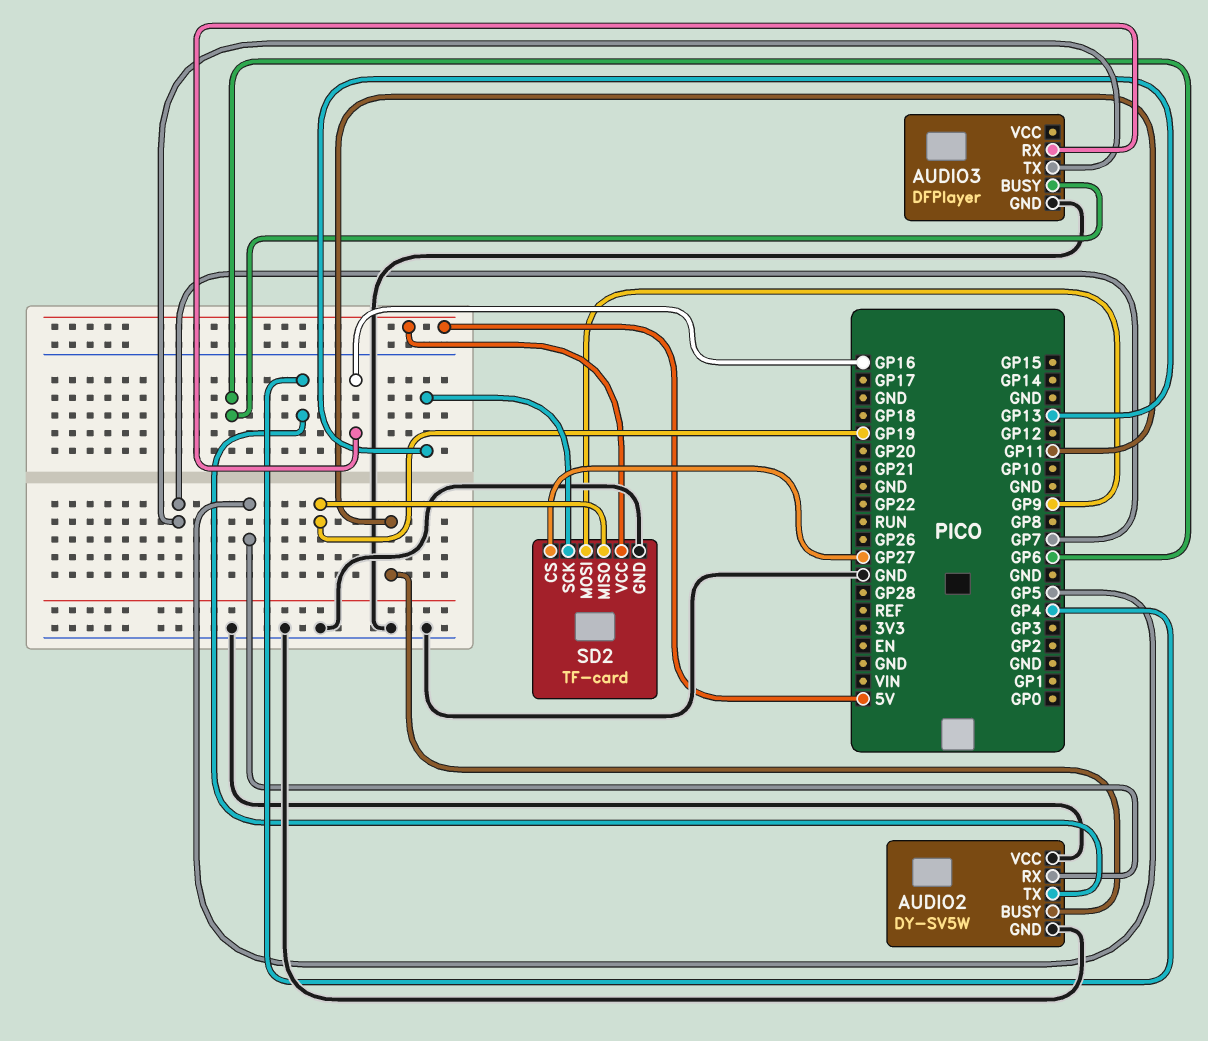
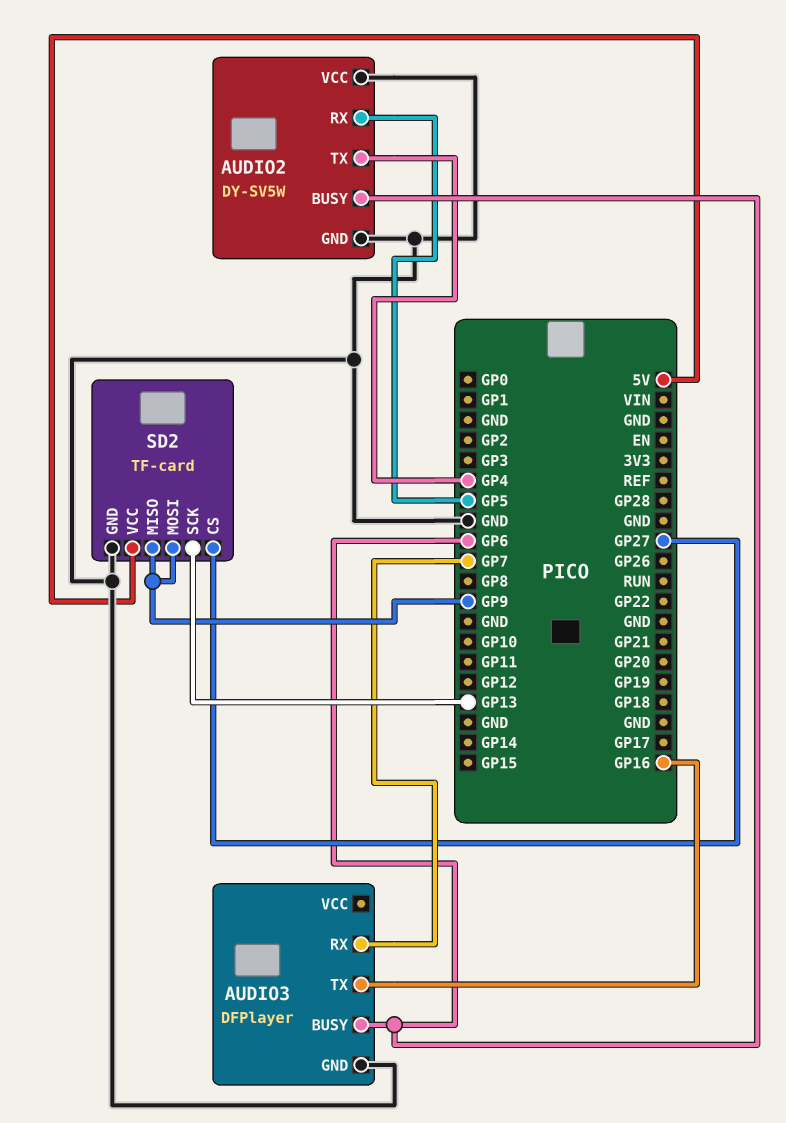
AUDIO2 pin BUSY: GP11 -> GP6
AUDIO3 pin RX: GP16 -> GP7
AUDIO3 pin TX: GP7 -> GP16
SD2 pin MISO: GP19 -> GP9

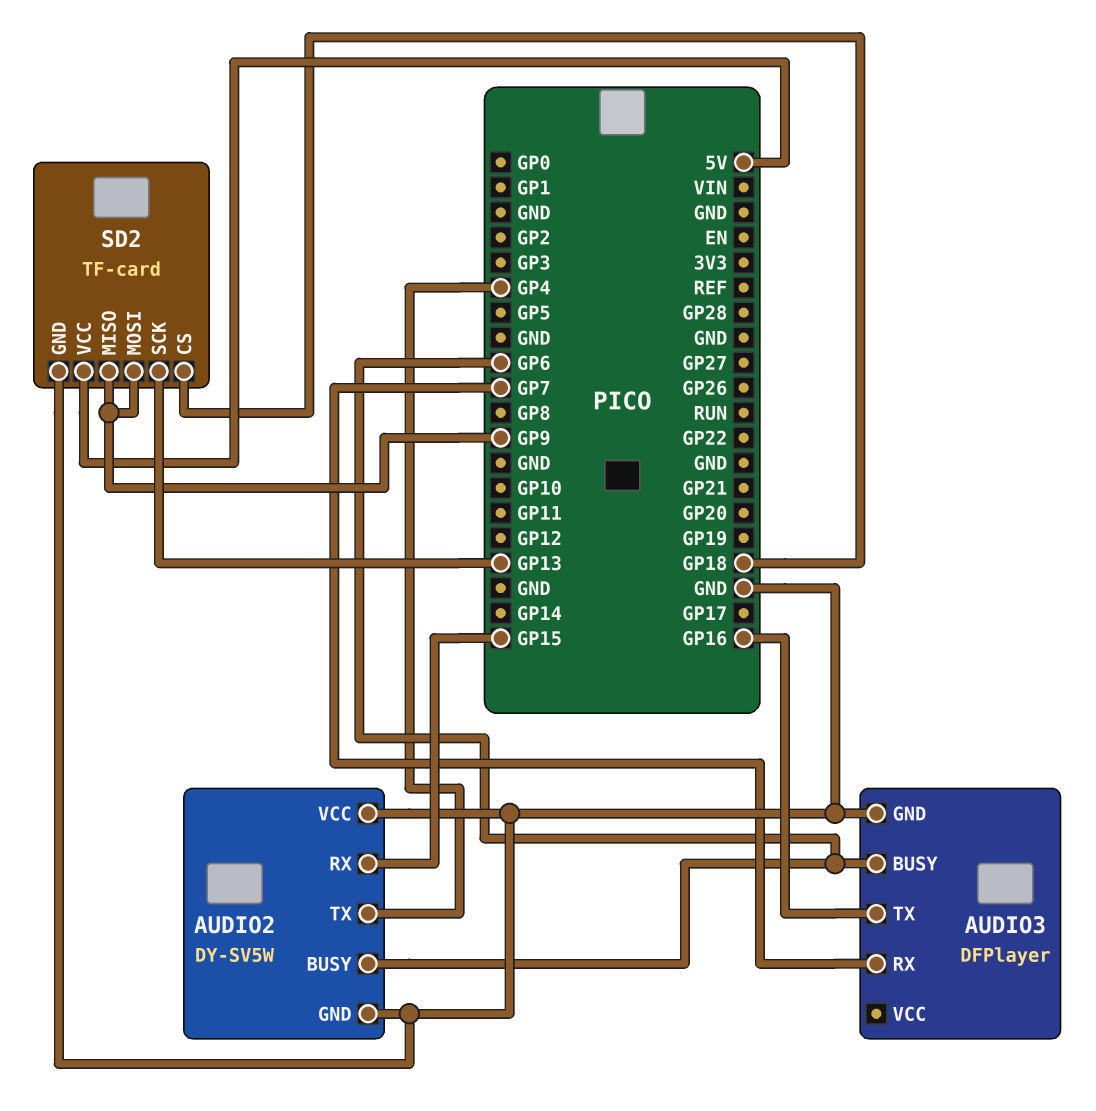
AUDIO2 pin RX: GP5 -> GP15
SD2 pin CS: GP27 -> GP18

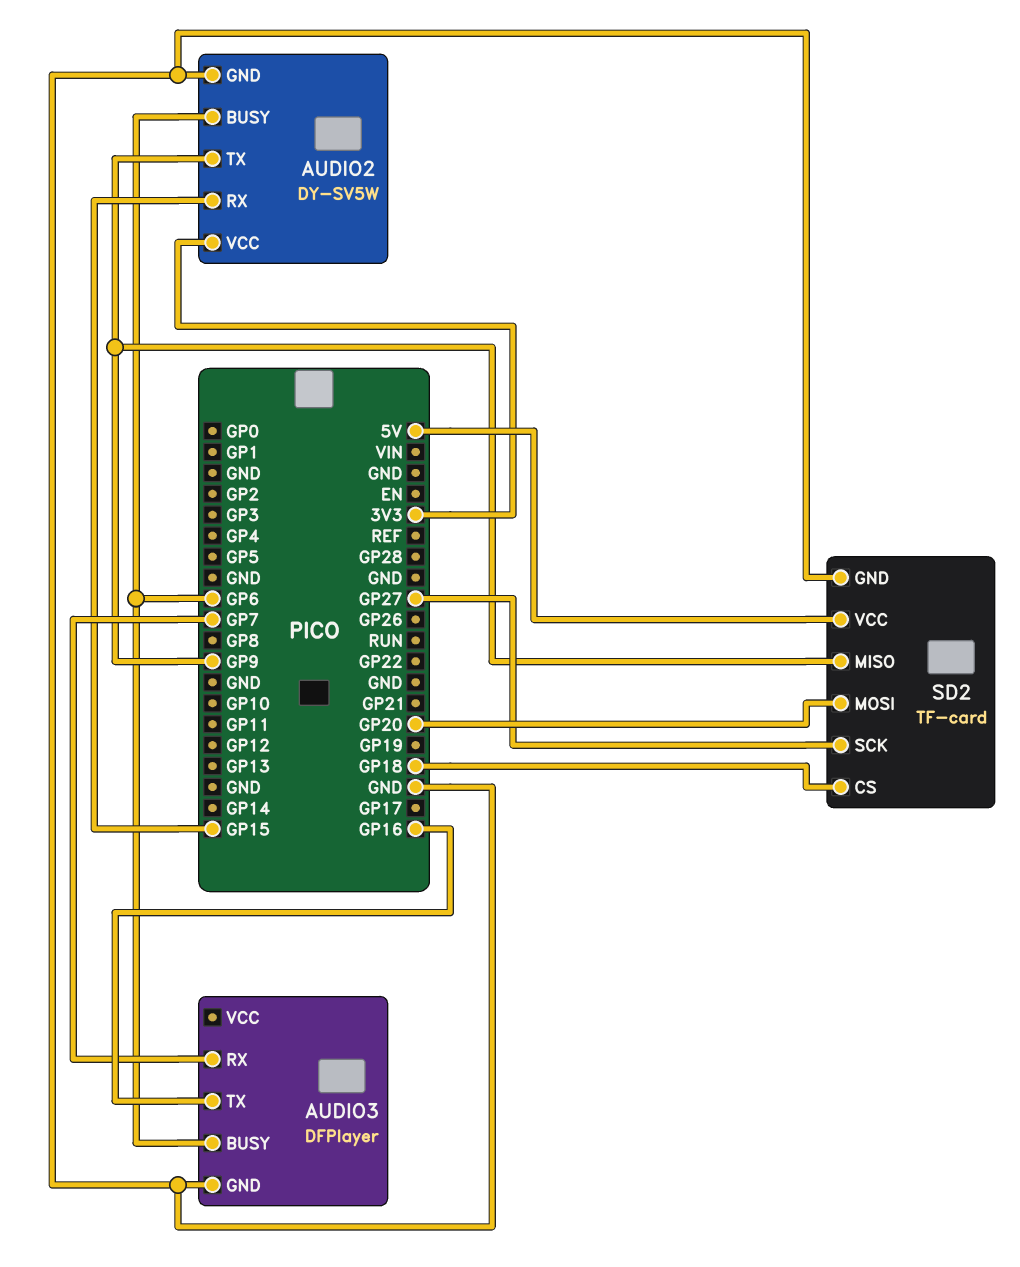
AUDIO2 pin TX: GP4 -> GP9
AUDIO2 pin VCC: GND -> 3V3
SD2 pin MOSI: GP9 -> GP20
SD2 pin SCK: GP13 -> GP27

